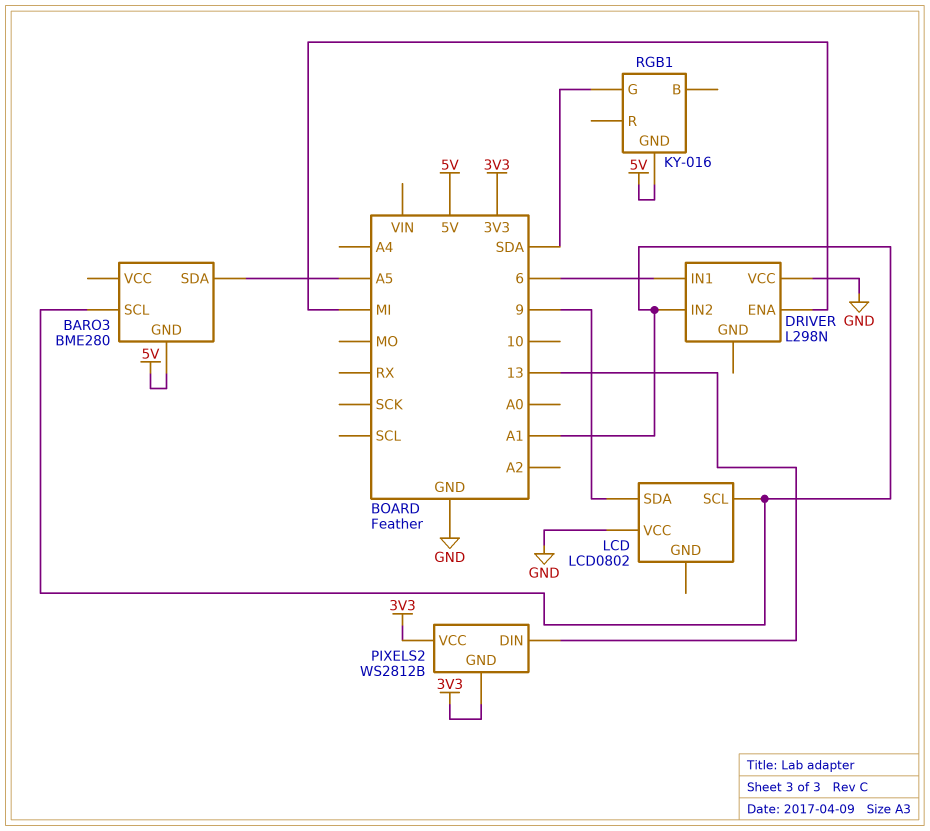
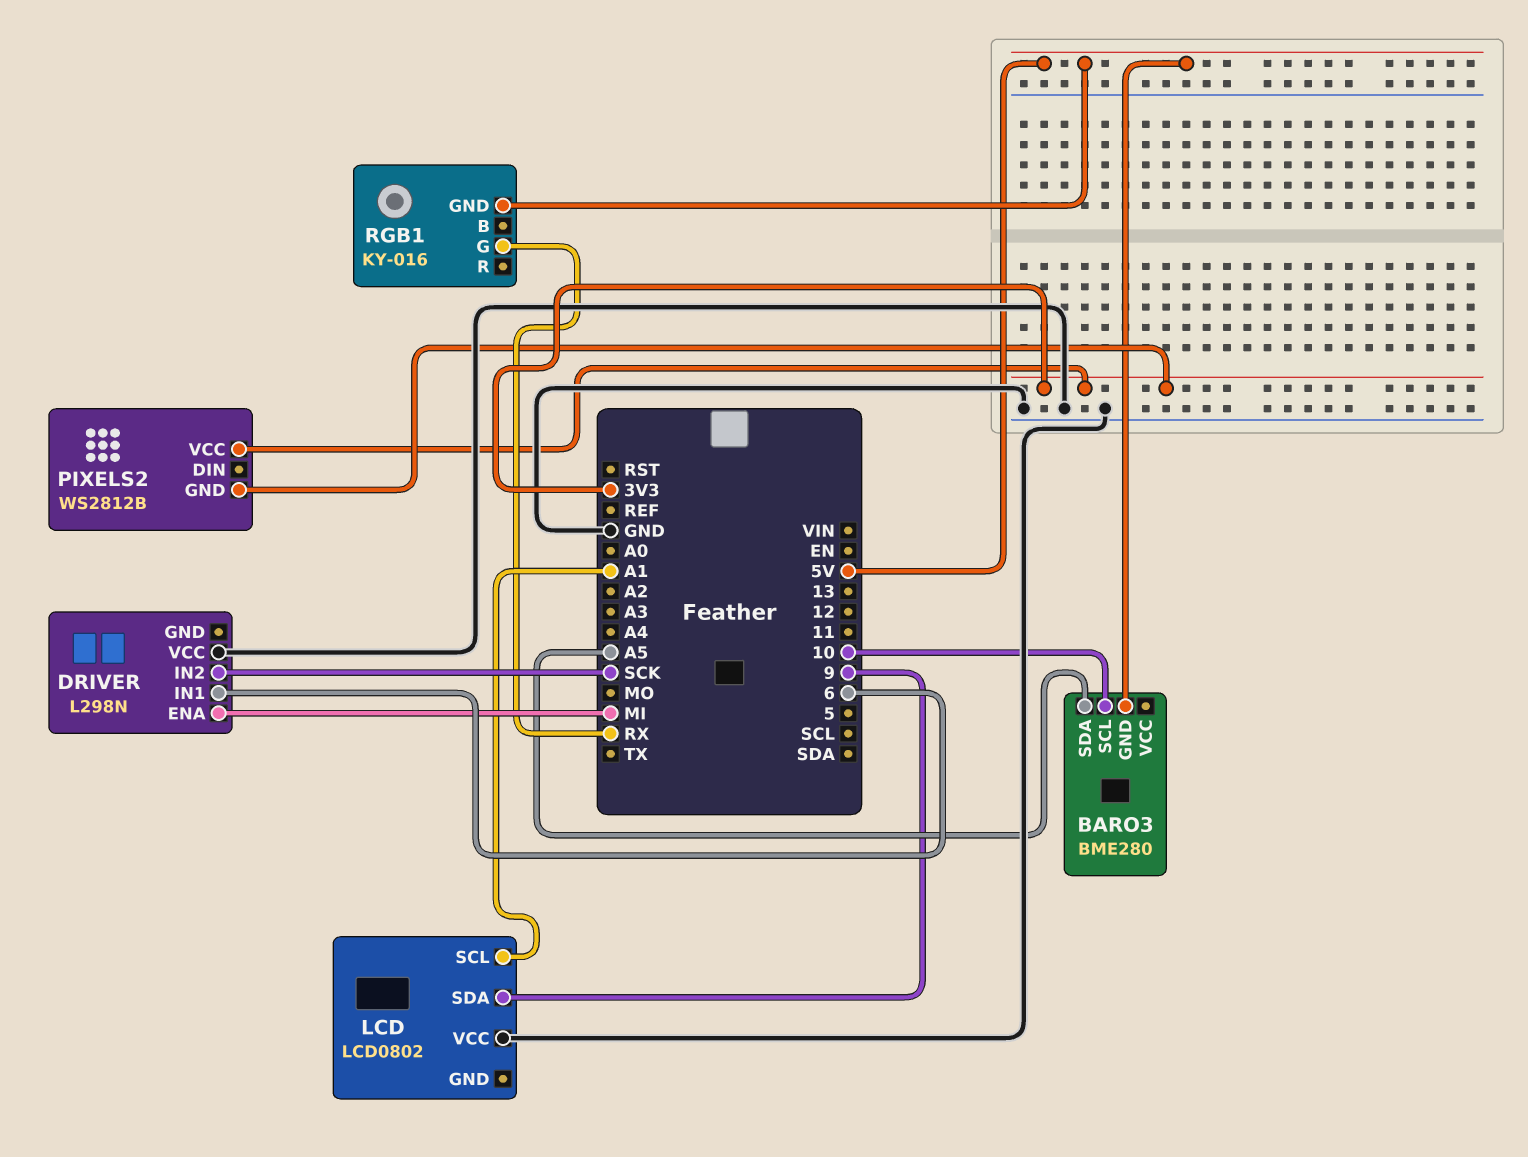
BARO3 pin SCL: A1 -> 10
DRIVER pin IN2: A1 -> SCK
PIXELS2 pin DIN: 13 -> none
RGB1 pin G: SDA -> RX

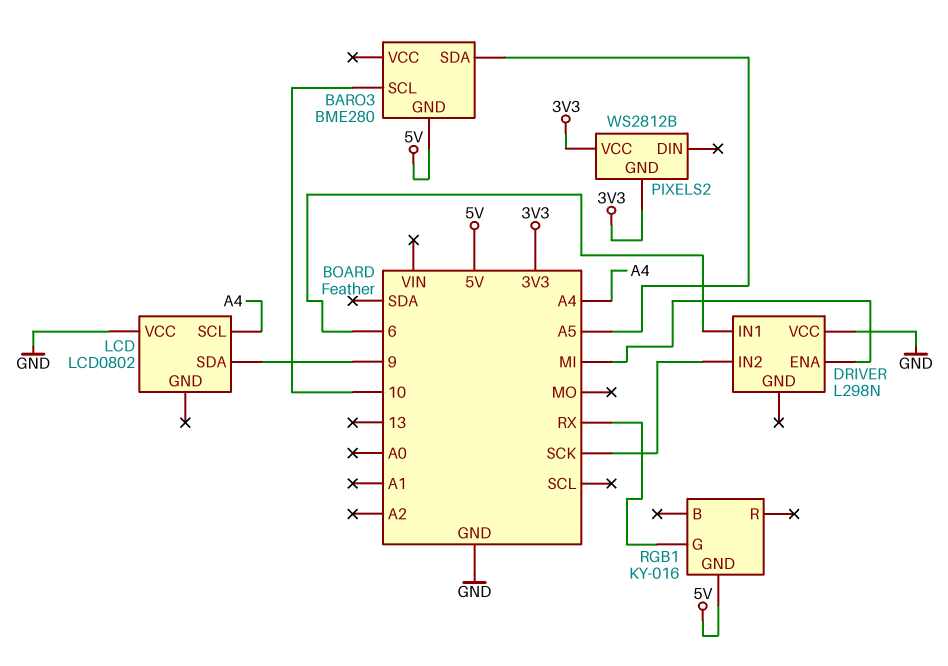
LCD pin SCL: A1 -> A4

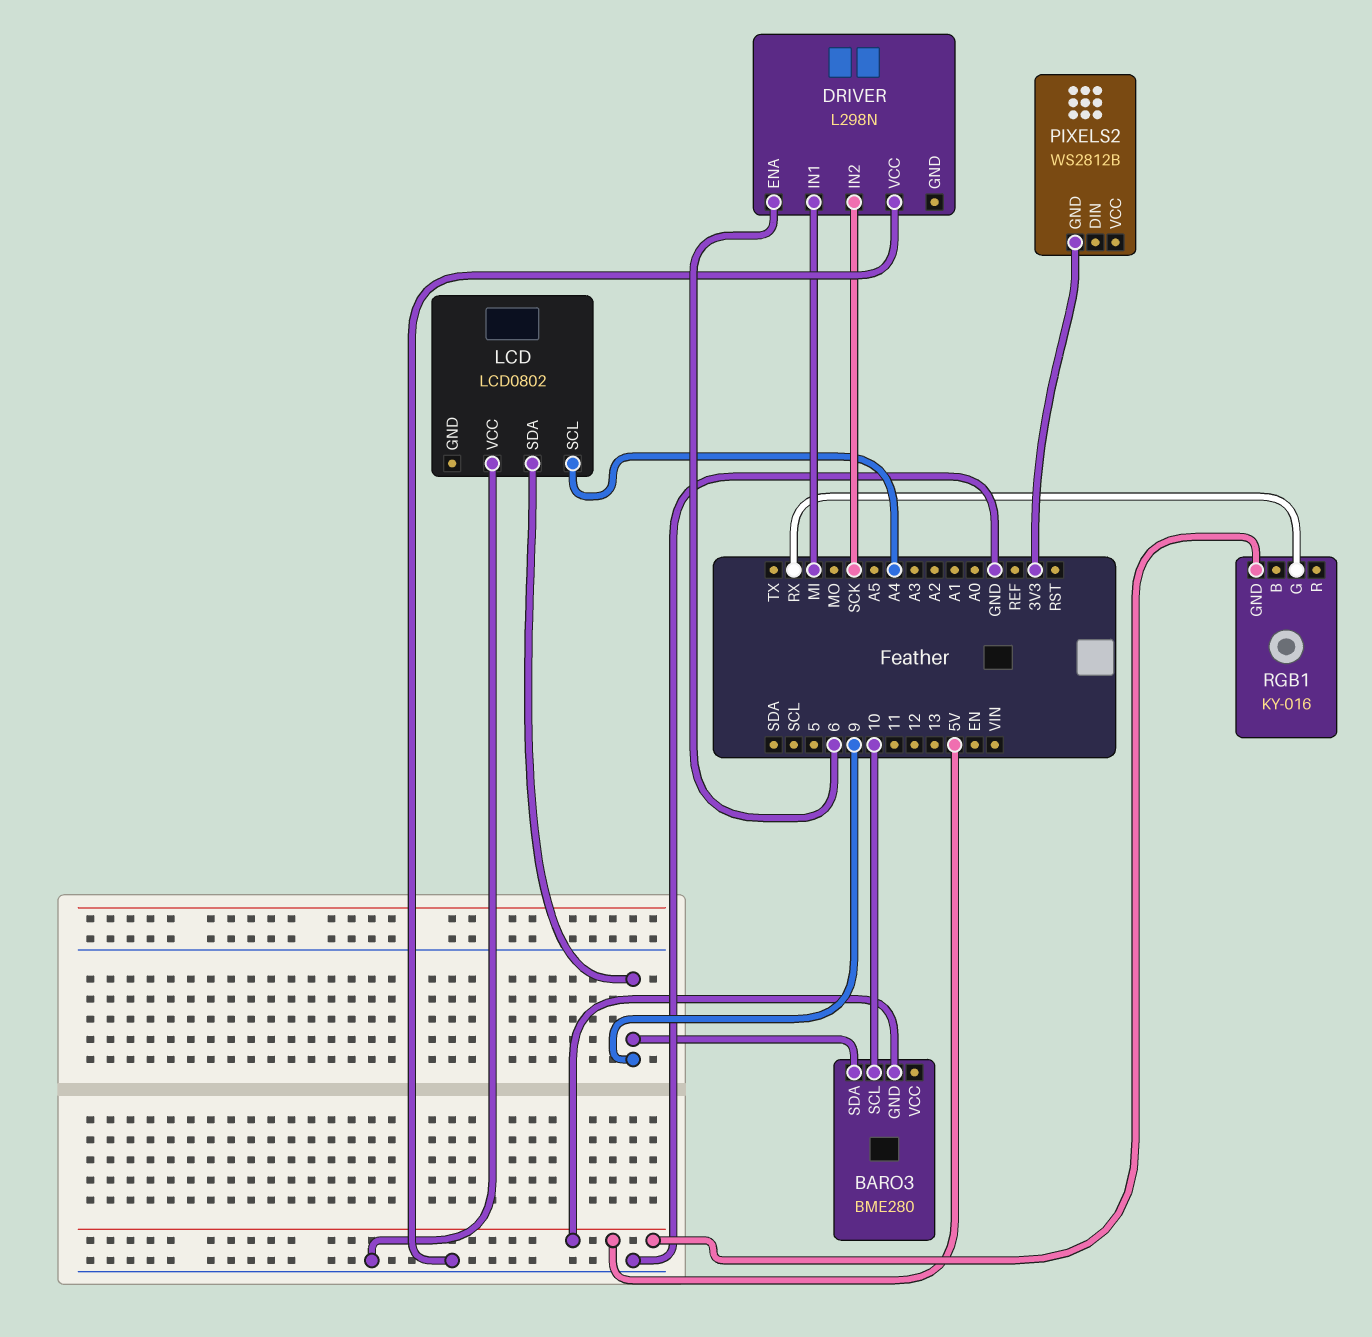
BARO3 pin SDA: A5 -> 9
DRIVER pin ENA: MI -> 6
DRIVER pin IN1: 6 -> MI
PIXELS2 pin VCC: 3V3 -> none

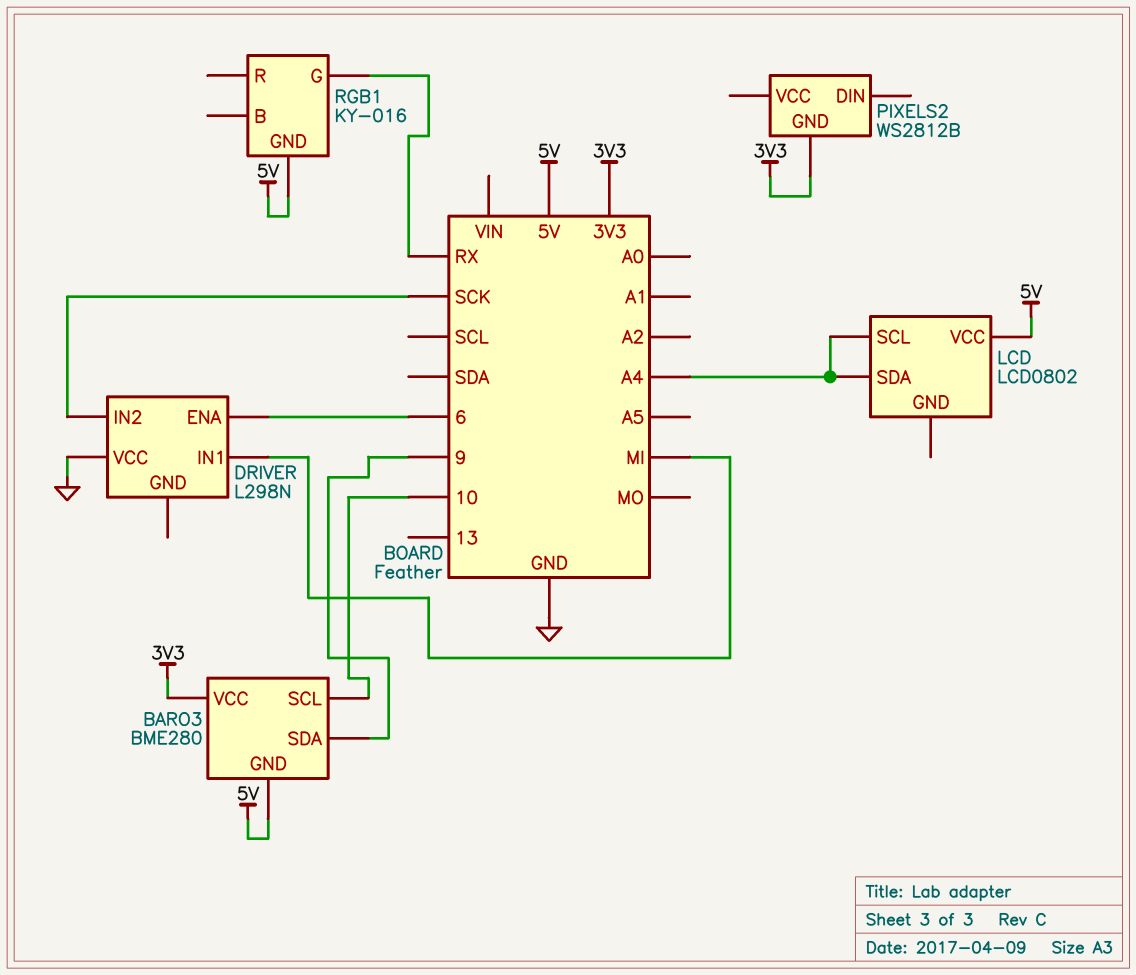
BARO3 pin VCC: none -> 3V3
LCD pin SDA: 9 -> A4
LCD pin VCC: GND -> 5V

